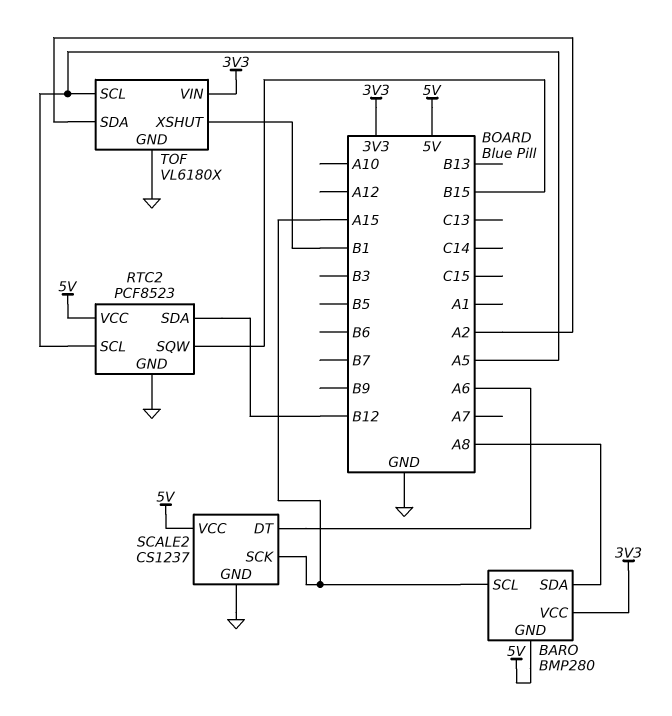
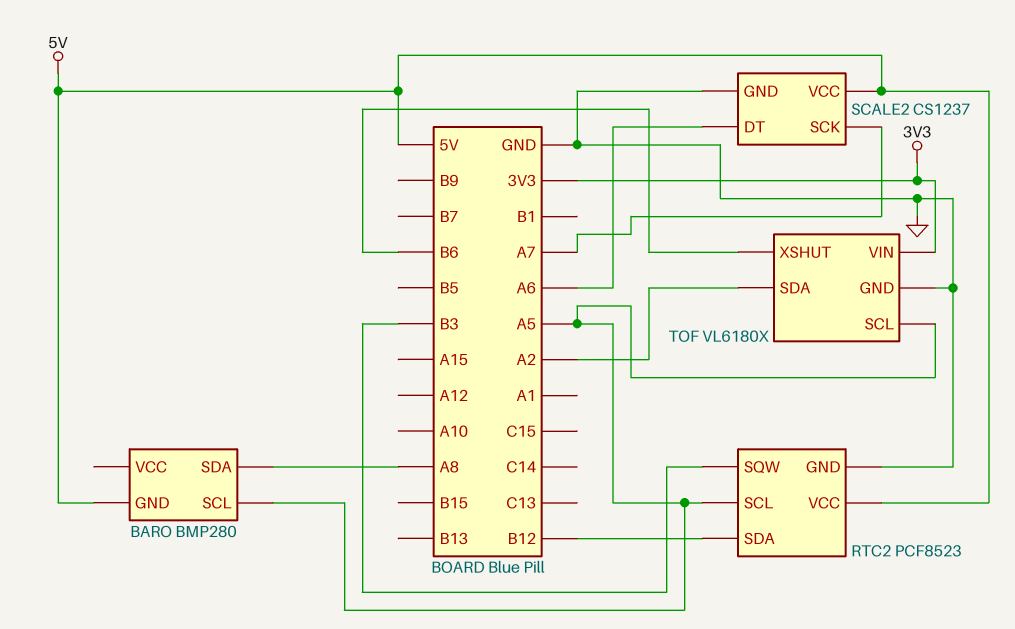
BARO pin SCL: A15 -> A5
BARO pin VCC: 3V3 -> none
RTC2 pin SQW: B15 -> B3
SCALE2 pin SCK: A15 -> A7
TOF pin XSHUT: B1 -> B6

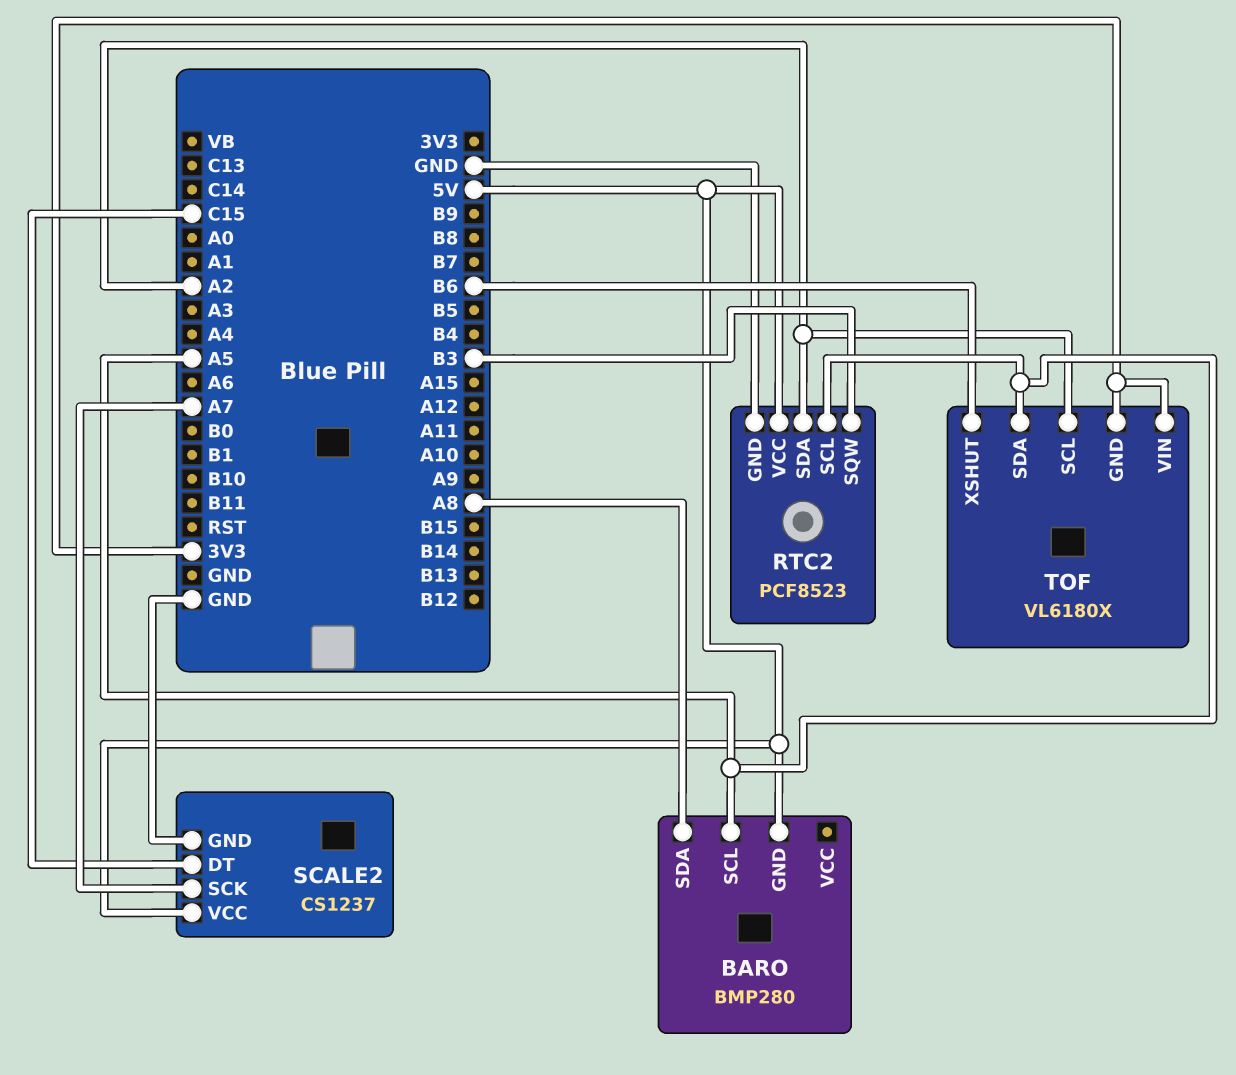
RTC2 pin SDA: B12 -> A2
SCALE2 pin DT: A6 -> C15
TOF pin GND: GND -> 3V3
TOF pin SCL: A5 -> A2
TOF pin SDA: A2 -> A5

